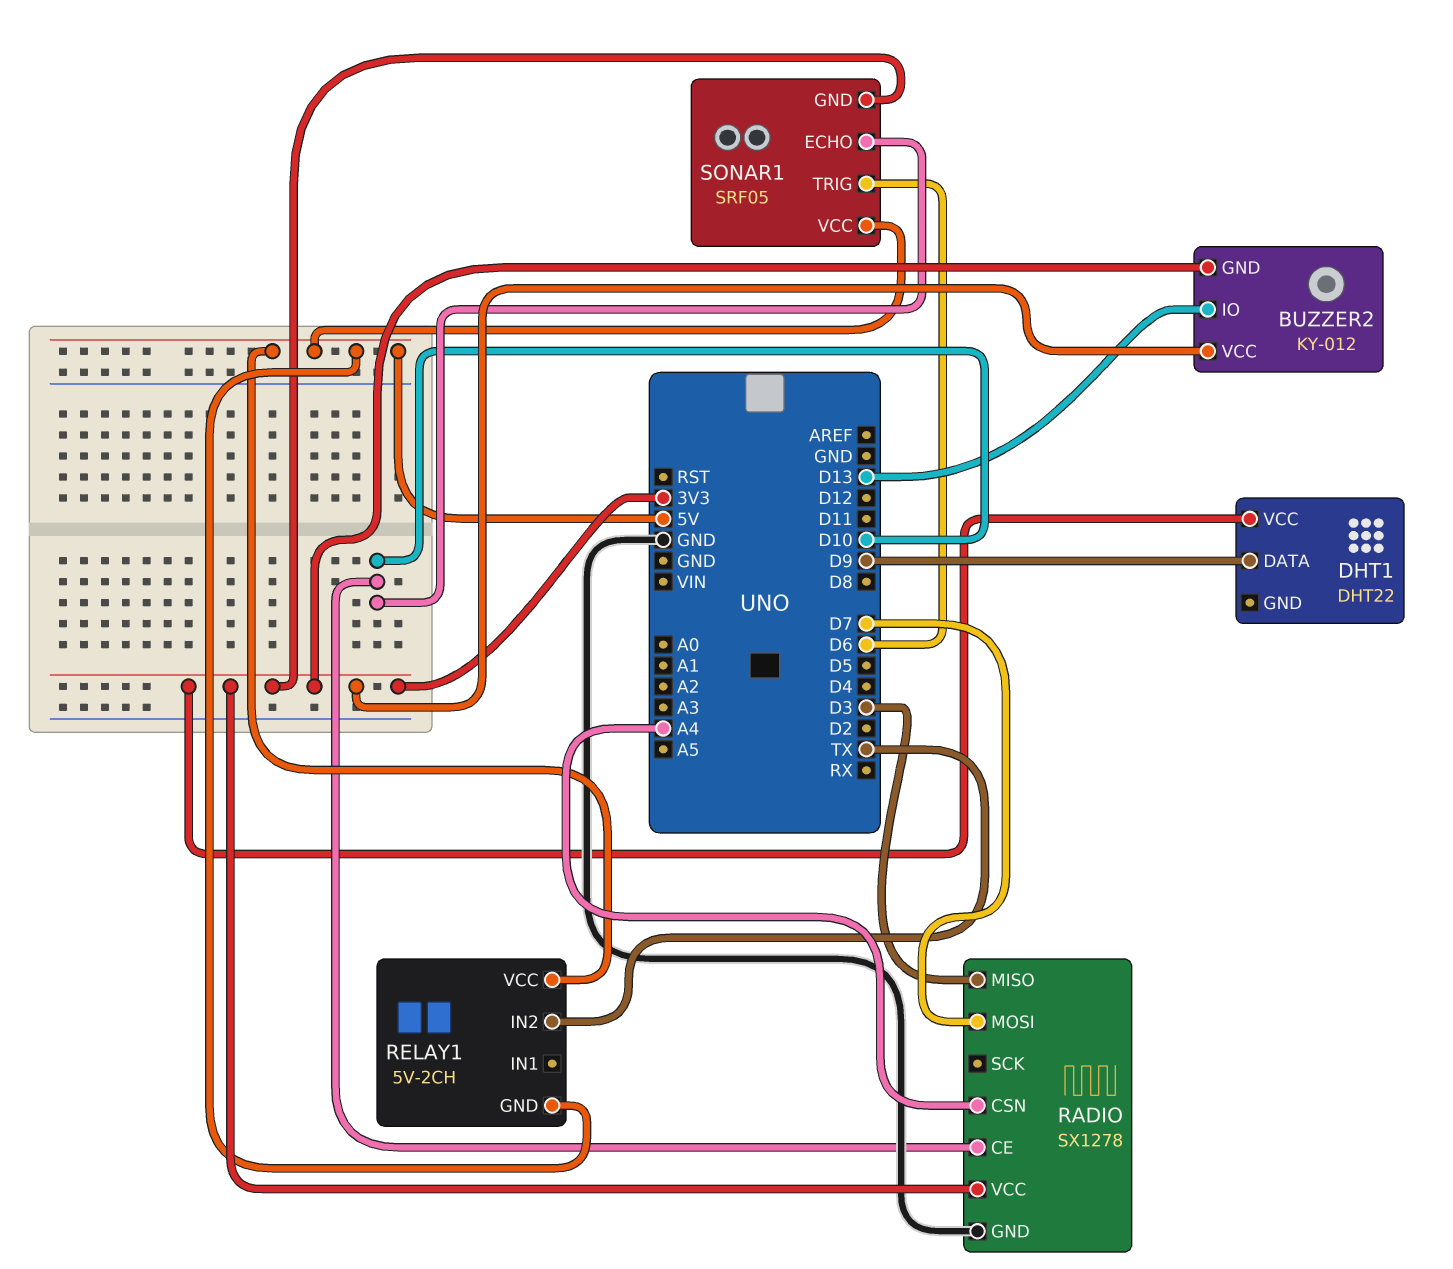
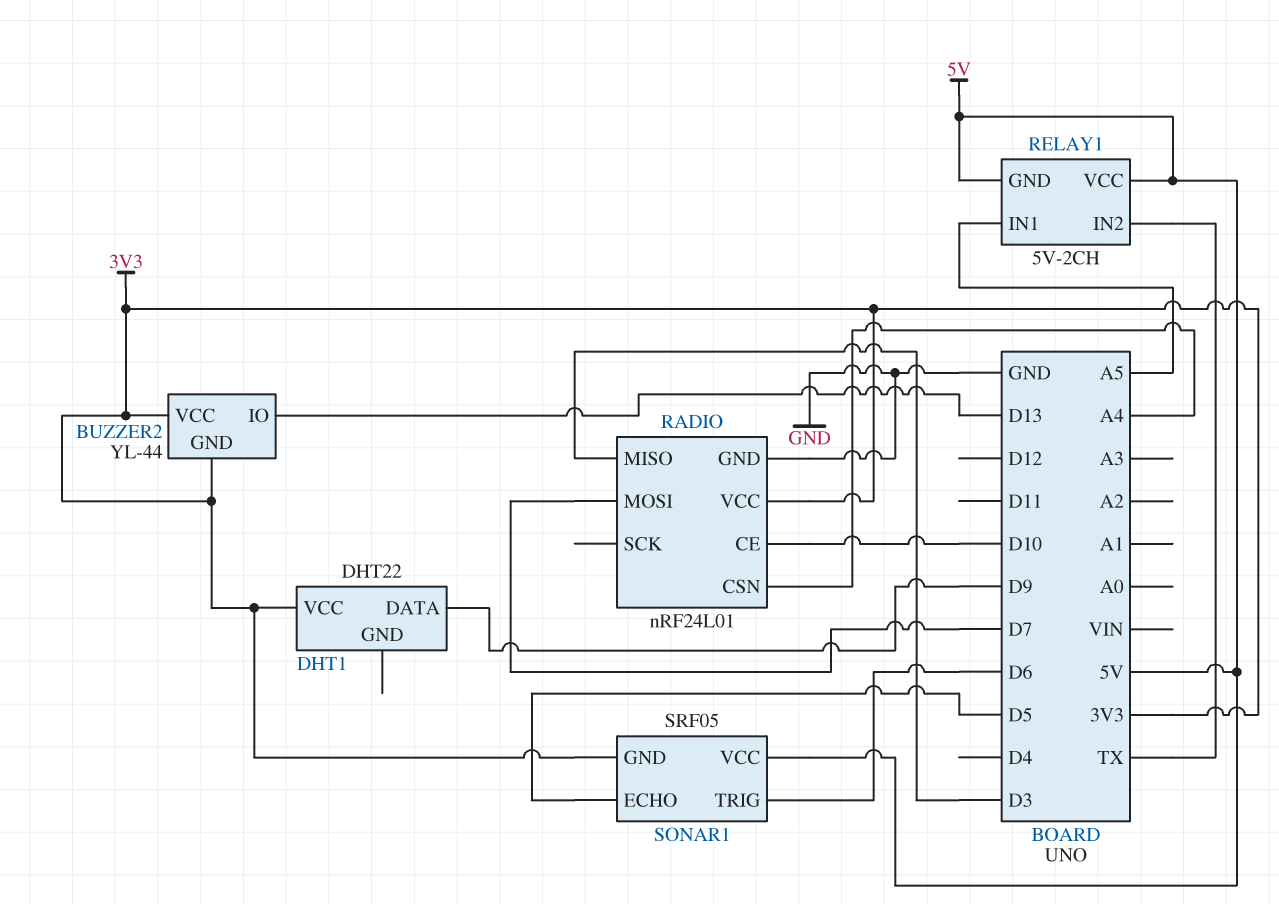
BUZZER2: KY-012 -> YL-44
RADIO: SX1278 -> nRF24L01
RELAY1 pin IN1: none -> A5
SONAR1 pin ECHO: D10 -> D5

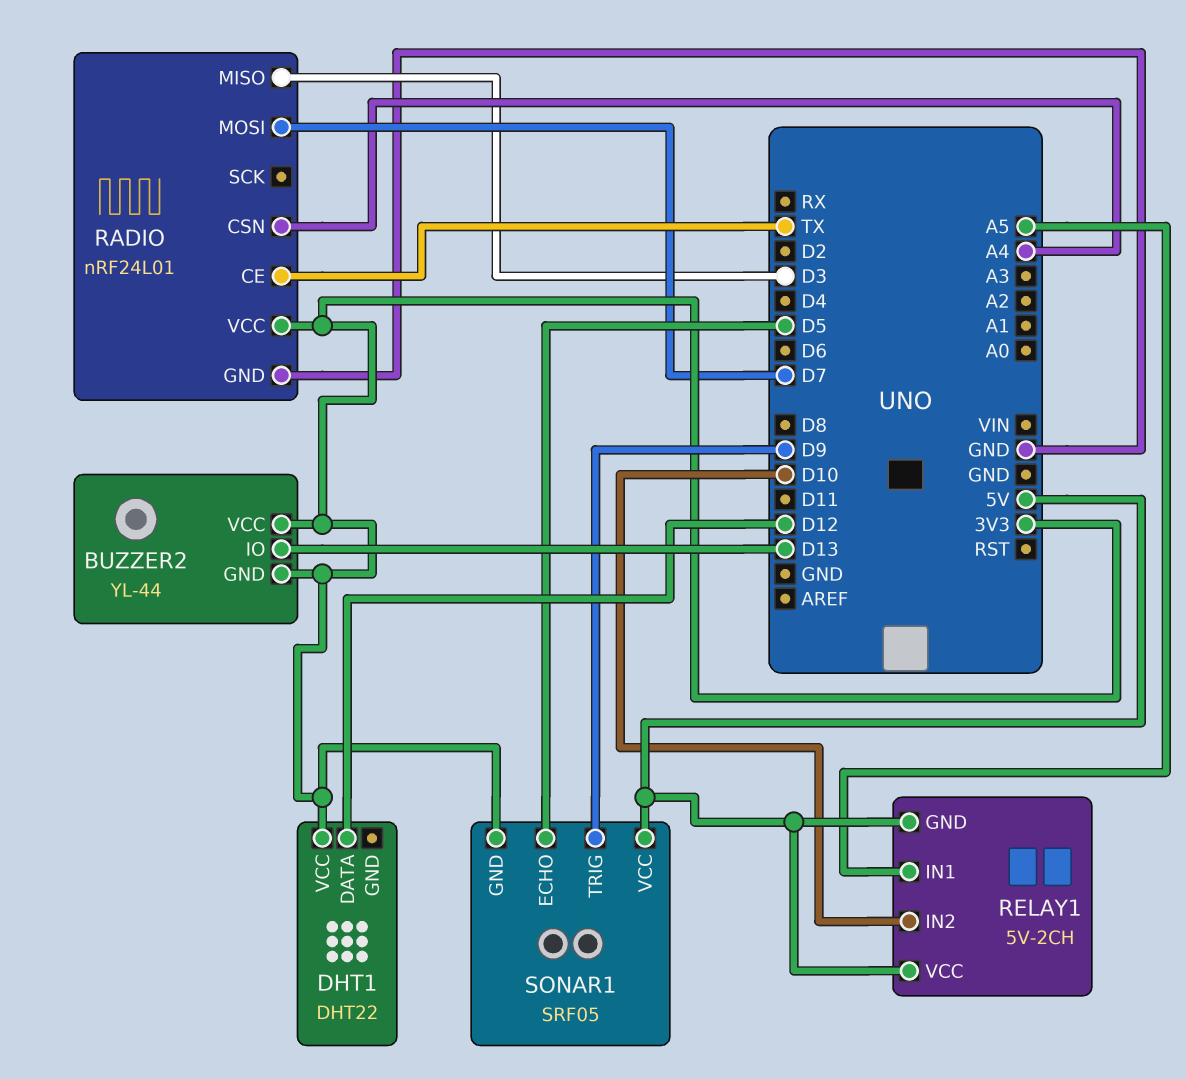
DHT1 pin DATA: D9 -> D12
RADIO pin CE: D10 -> TX
RELAY1 pin IN2: TX -> D10
SONAR1 pin TRIG: D6 -> D9

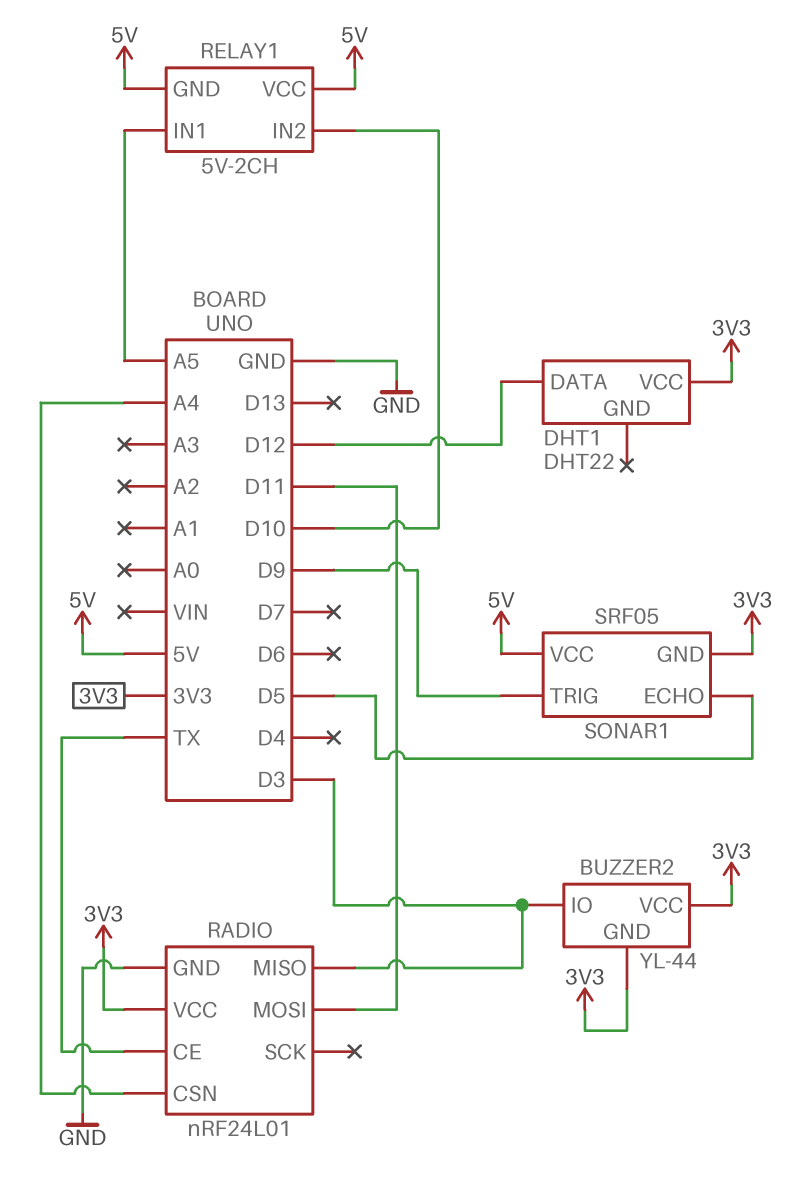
BUZZER2 pin IO: D13 -> D3
RADIO pin MOSI: D7 -> D11

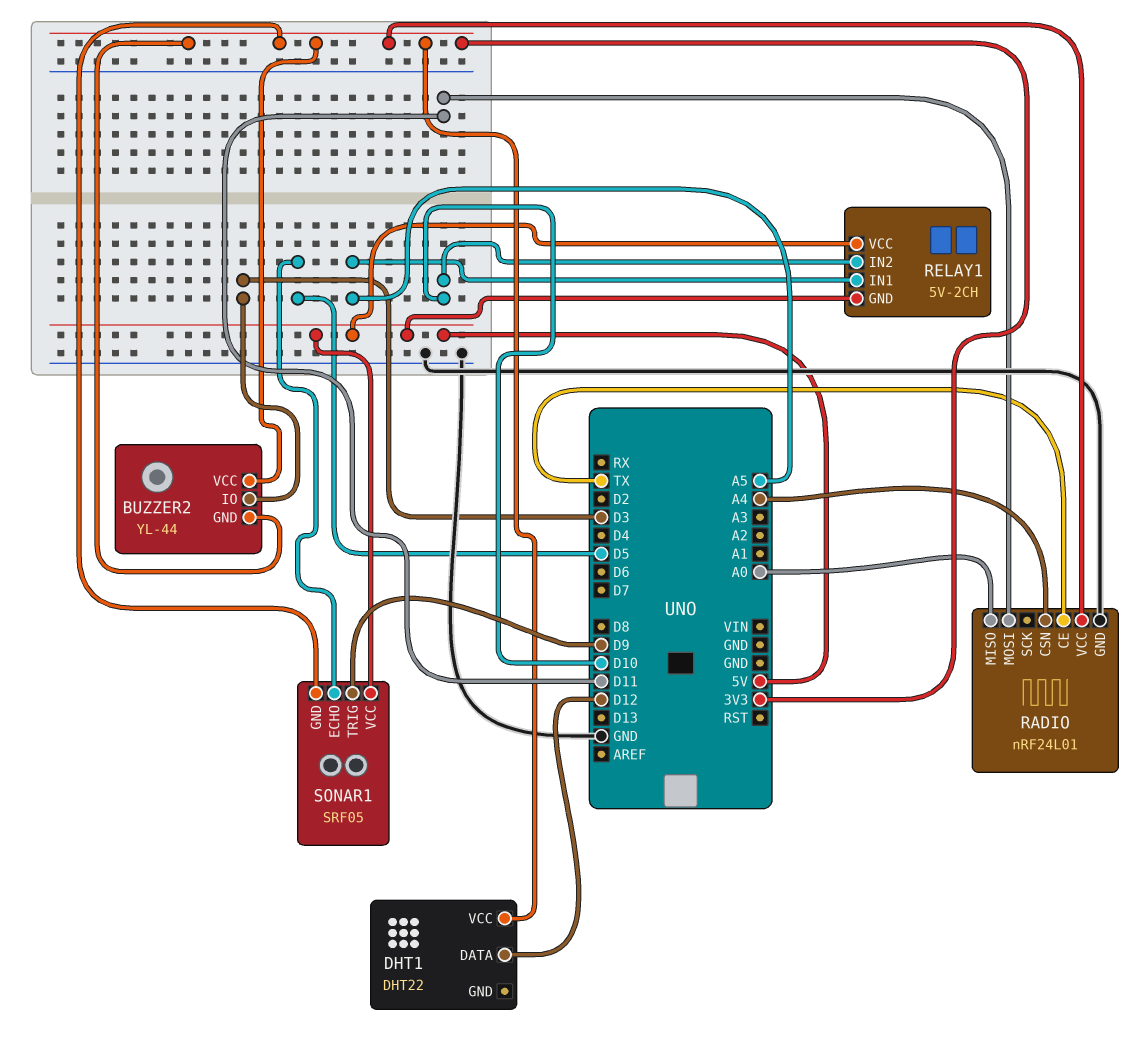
RADIO pin MISO: D3 -> A0

